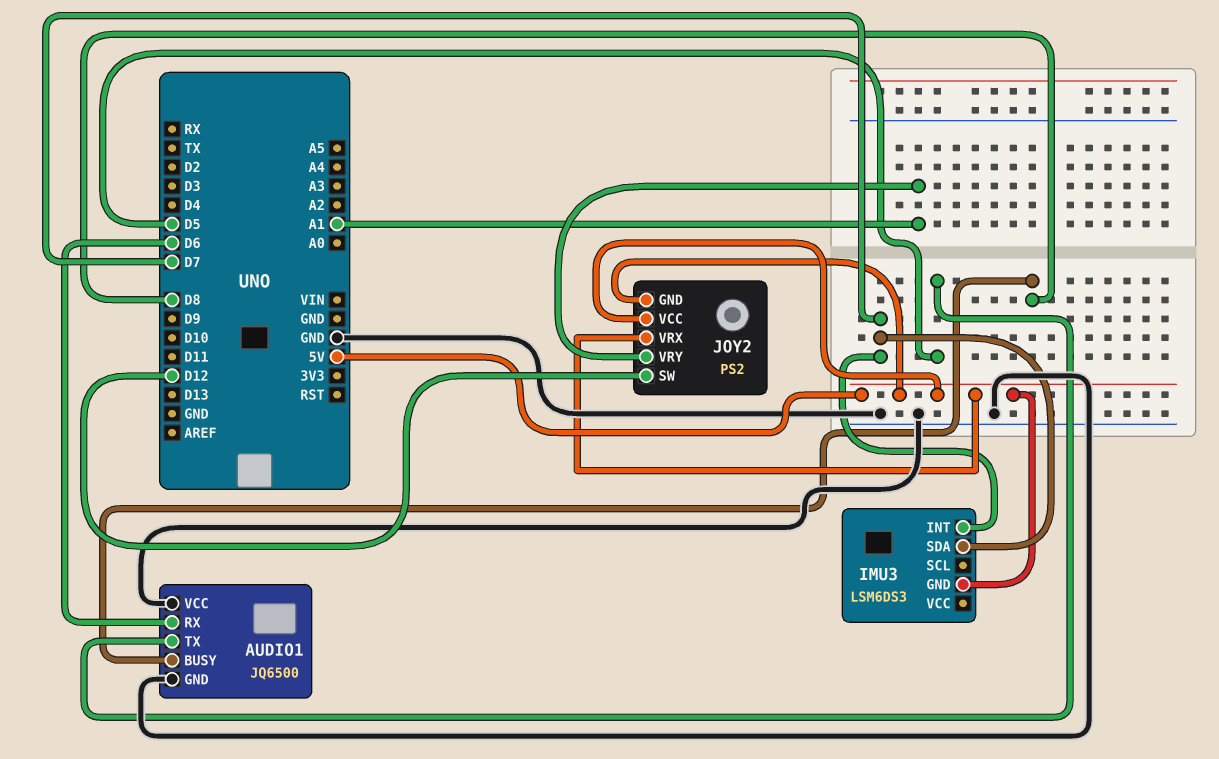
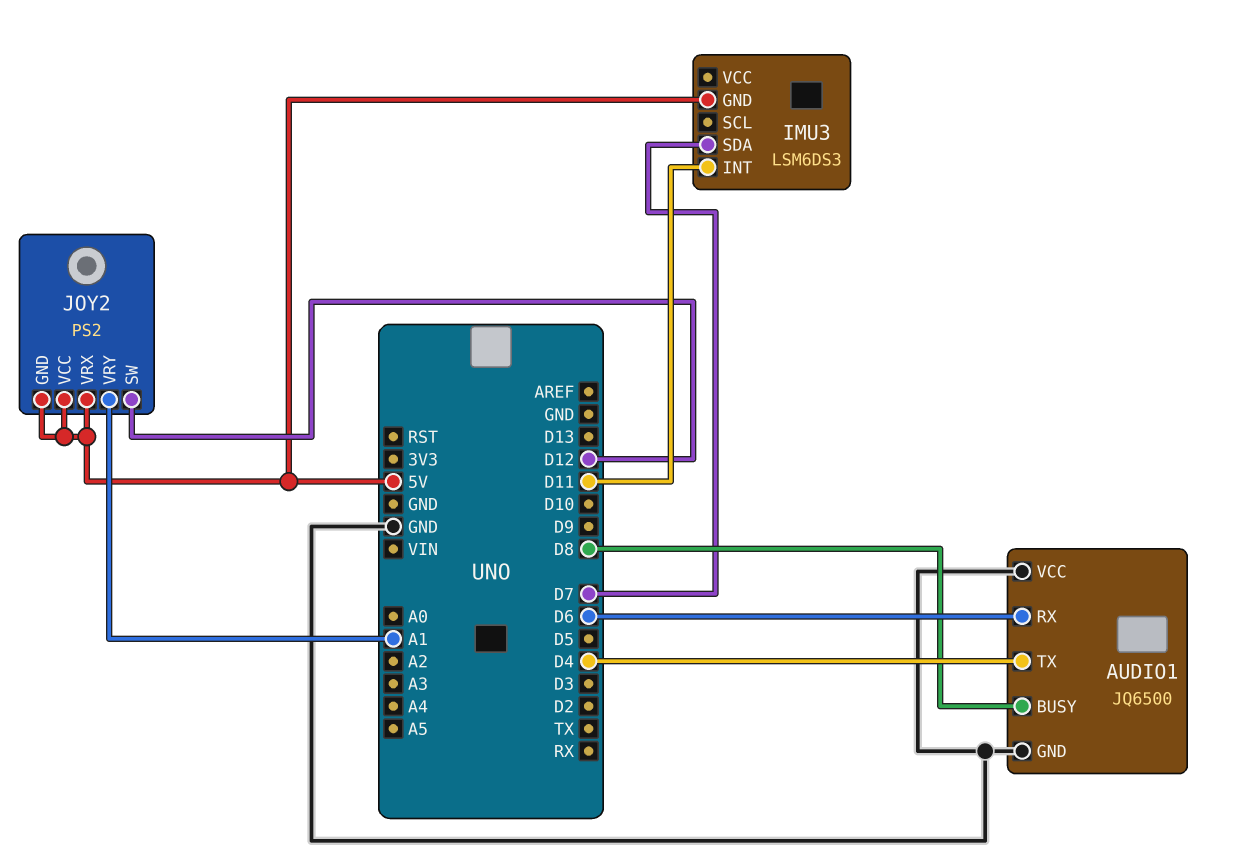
AUDIO1 pin TX: D5 -> D4
IMU3 pin INT: D7 -> D11

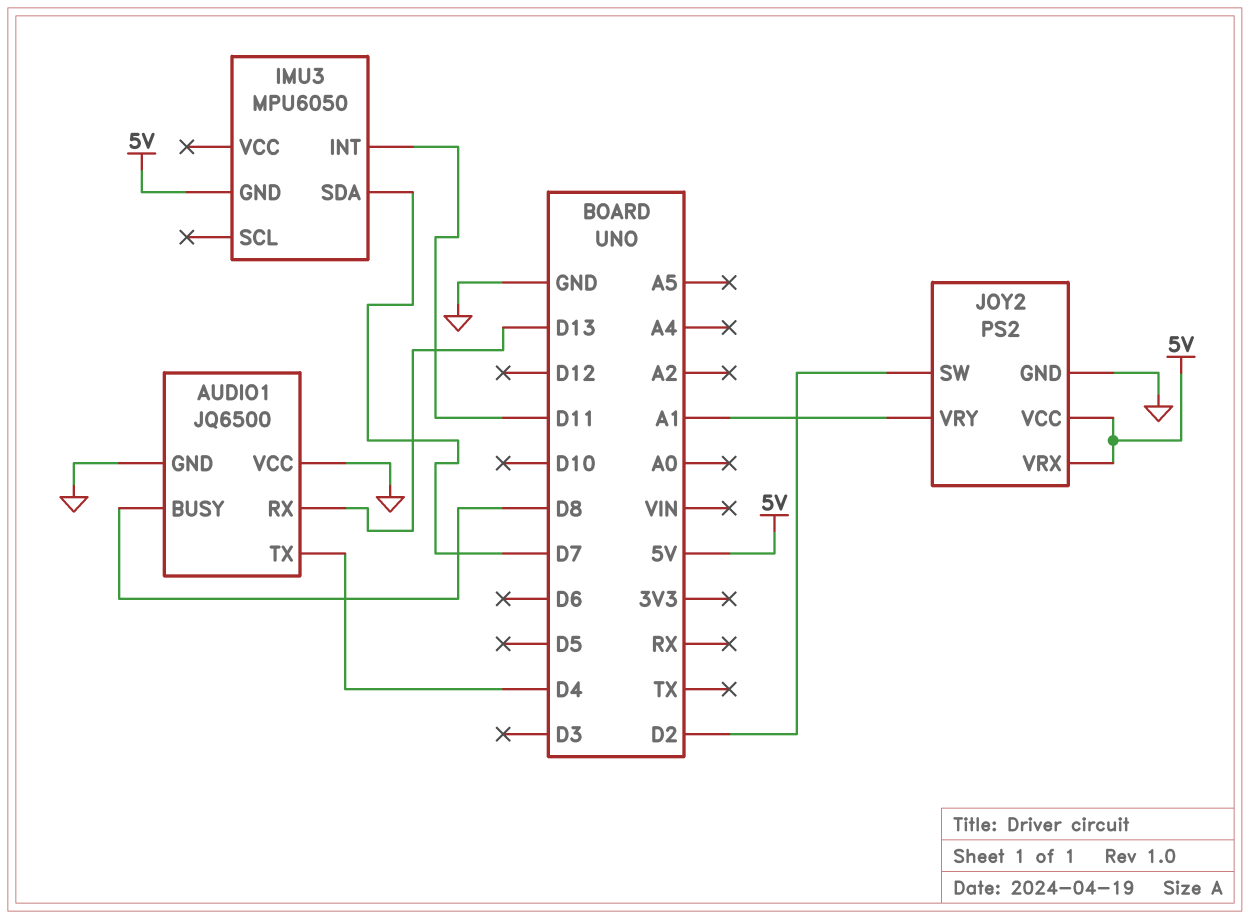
AUDIO1 pin RX: D6 -> D13
IMU3: LSM6DS3 -> MPU6050
JOY2 pin GND: 5V -> GND
JOY2 pin SW: D12 -> D2

